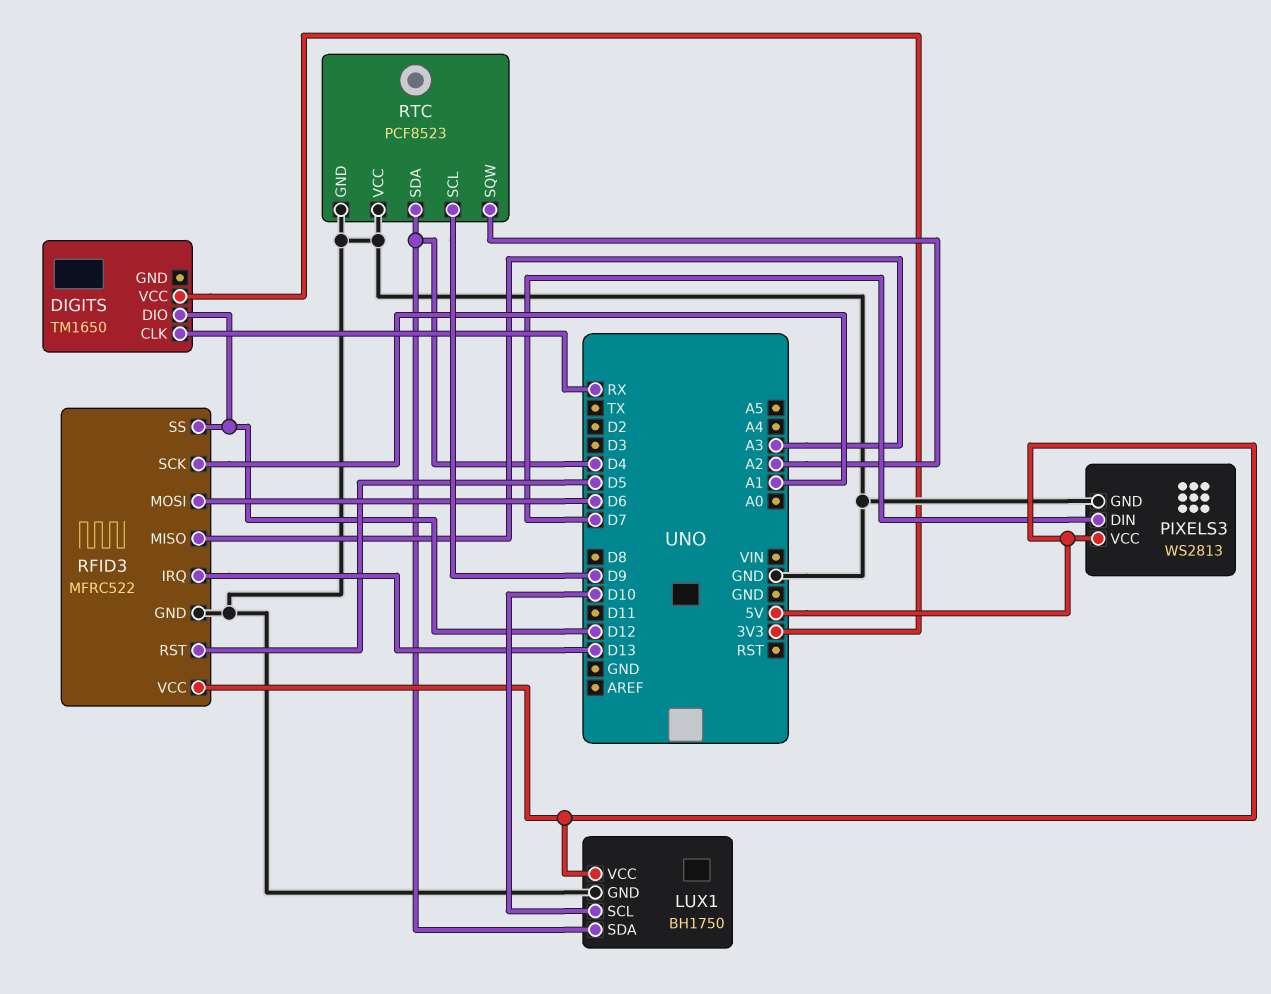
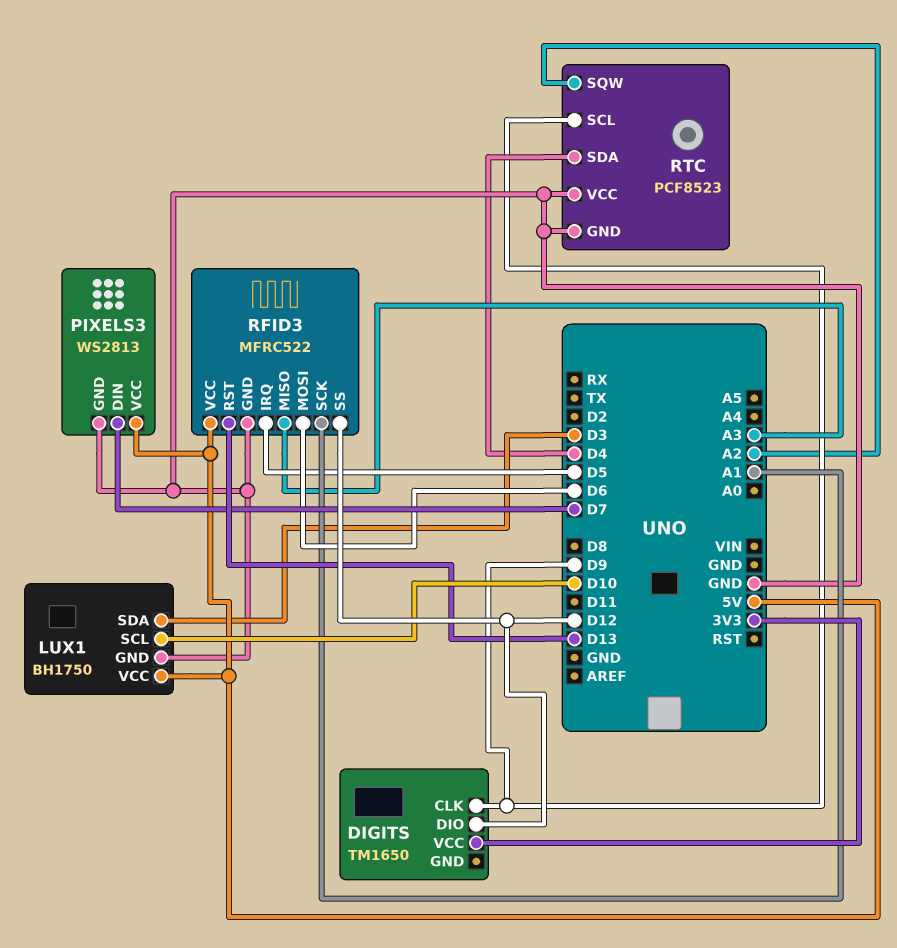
DIGITS pin CLK: RX -> D9
LUX1 pin SDA: D4 -> D3
RFID3 pin IRQ: D13 -> D5
RFID3 pin RST: D5 -> D13

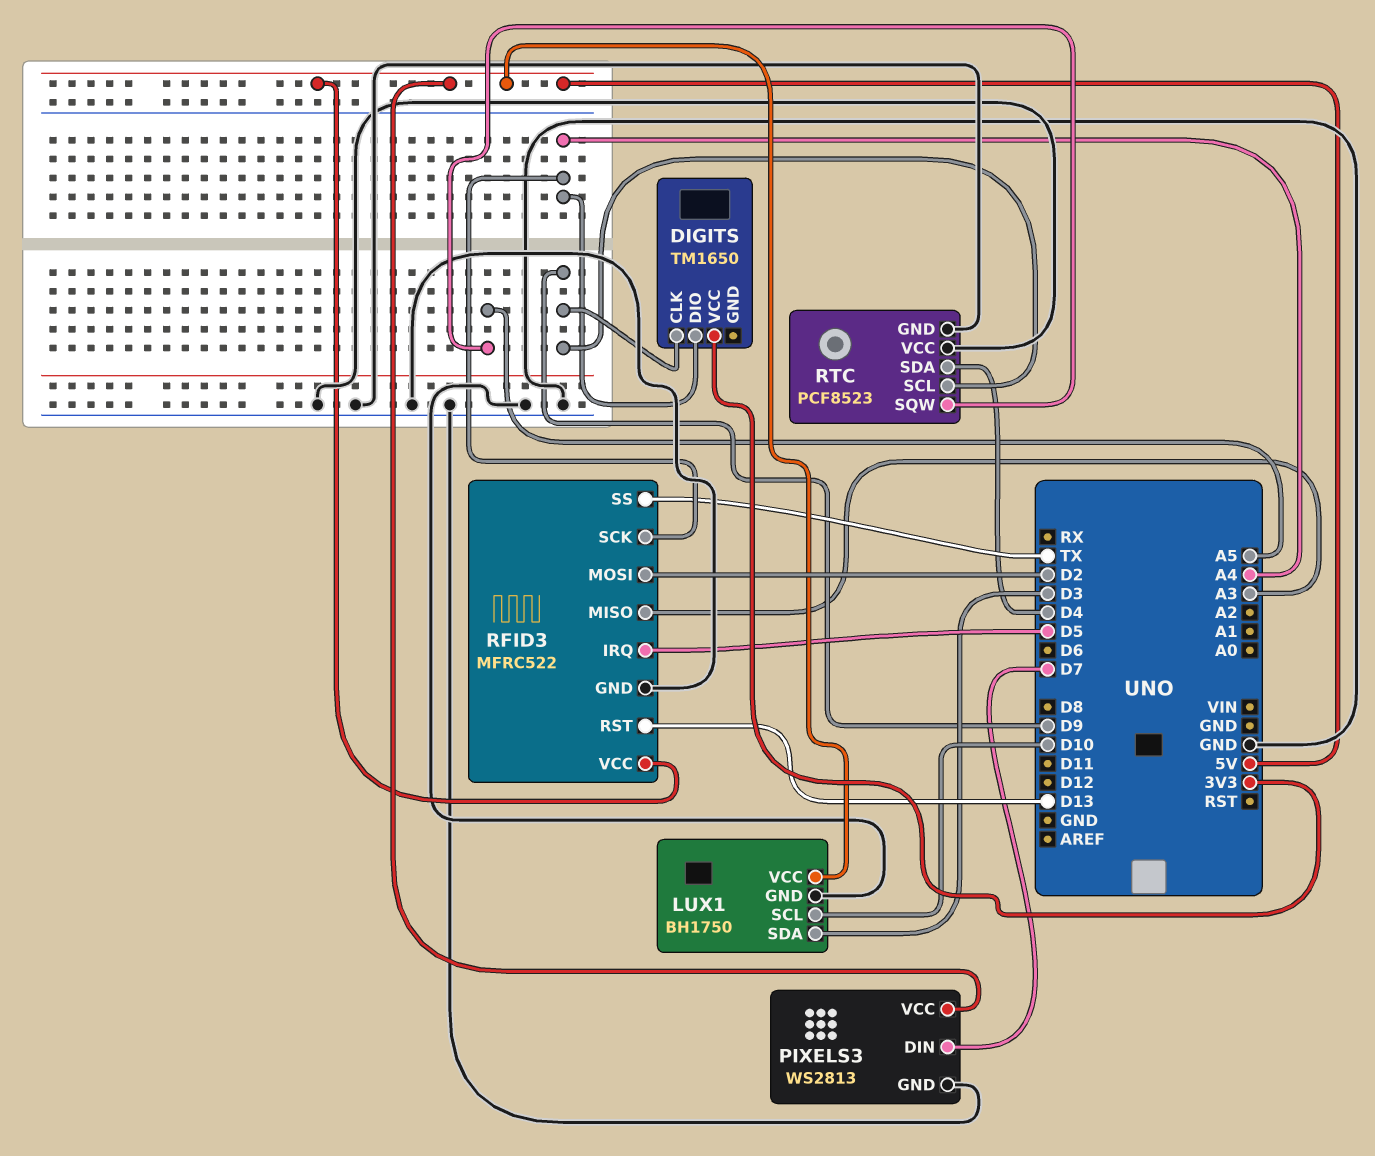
DIGITS pin DIO: D12 -> A4
RFID3 pin MOSI: D6 -> D2
RFID3 pin SCK: A1 -> A4
RFID3 pin SS: D12 -> TX
RTC pin SQW: A2 -> A5

